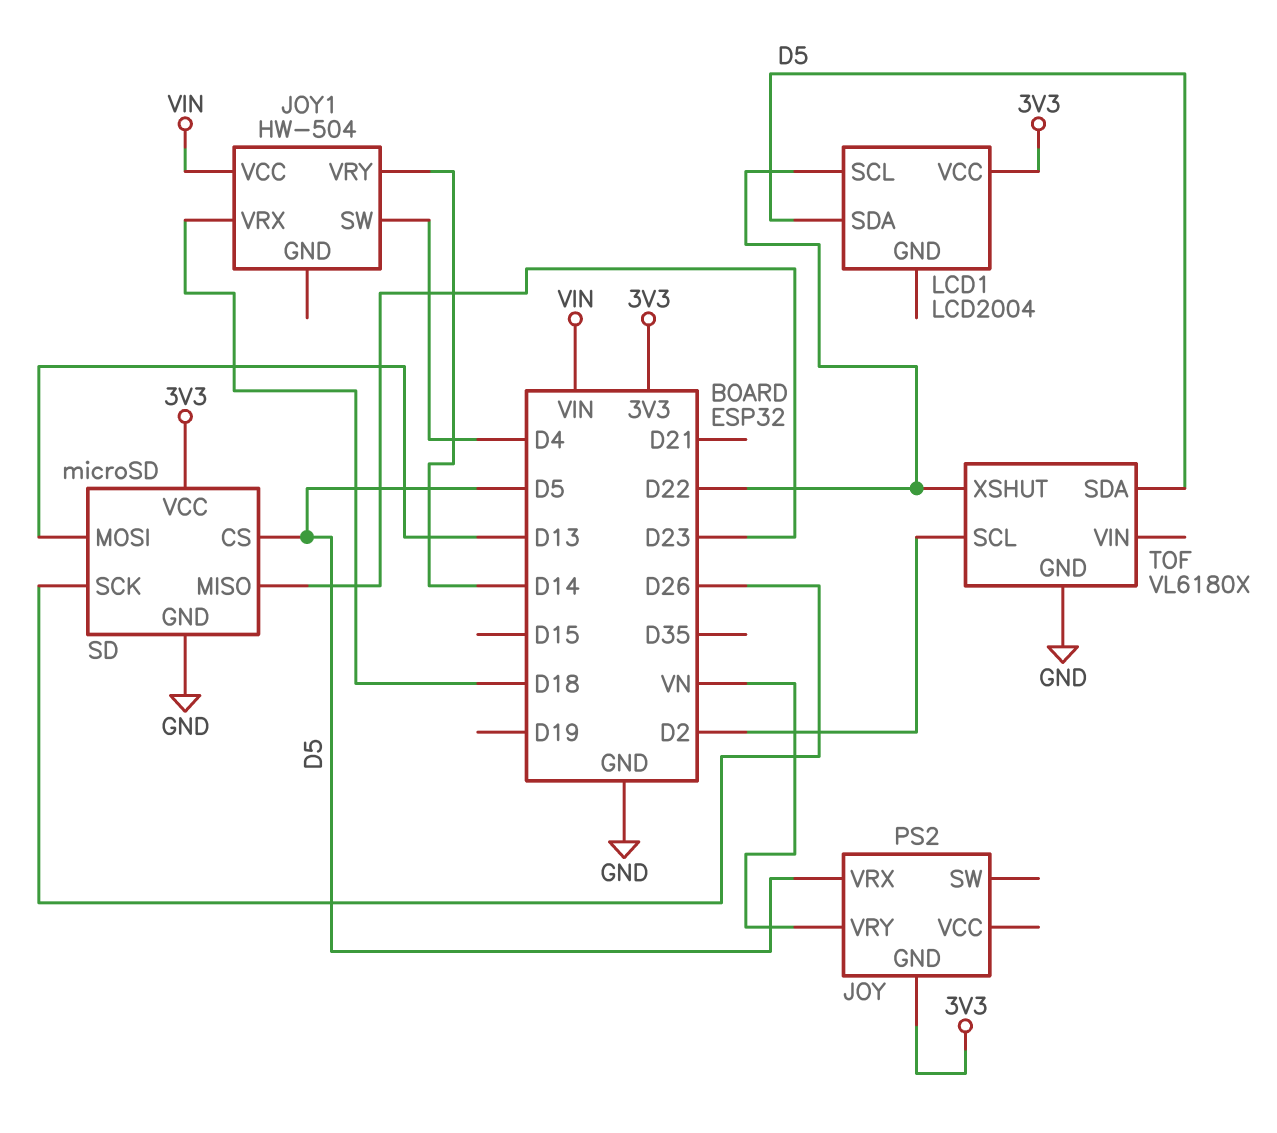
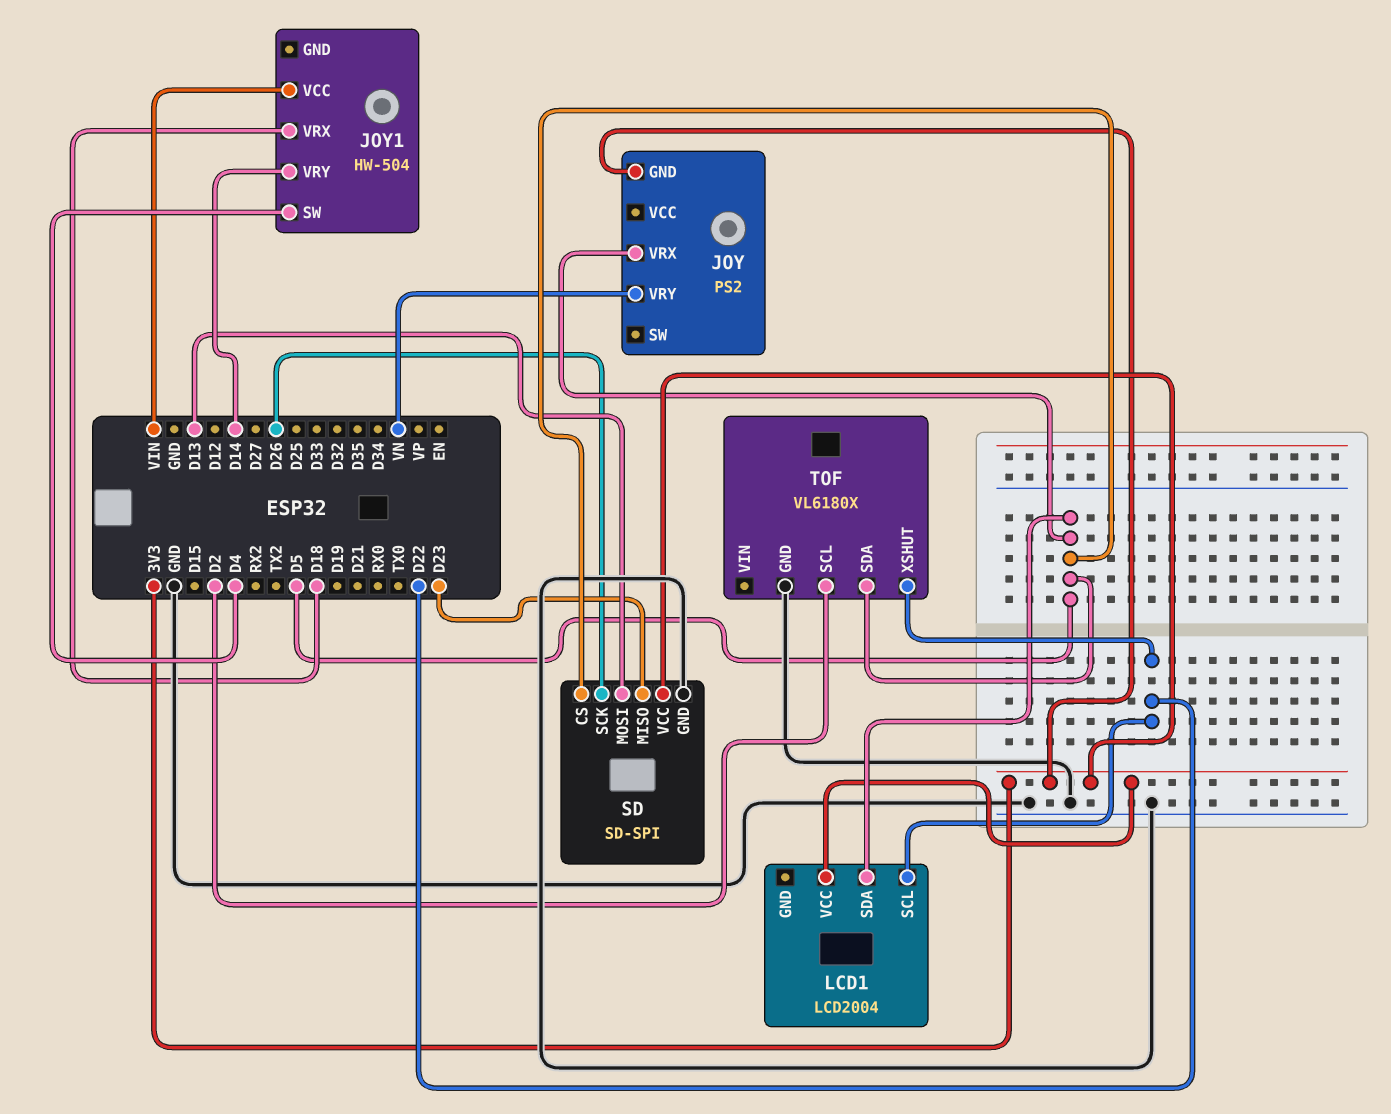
SD: microSD -> SD-SPI

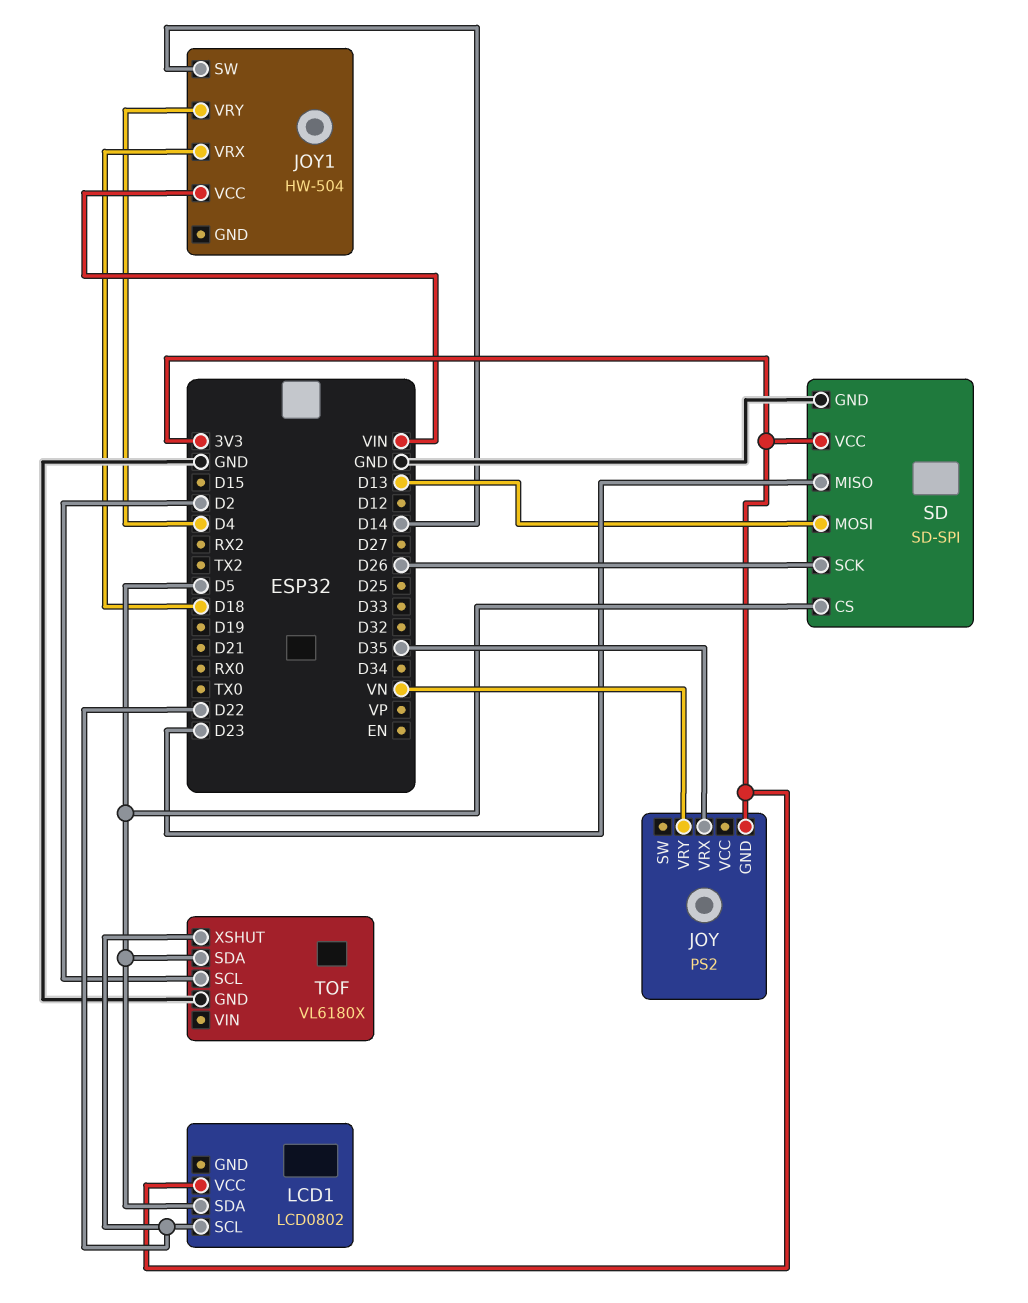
JOY pin VRX: D5 -> D35
JOY1 pin SW: D4 -> D14
JOY1 pin VRY: D14 -> D4
LCD1: LCD2004 -> LCD0802

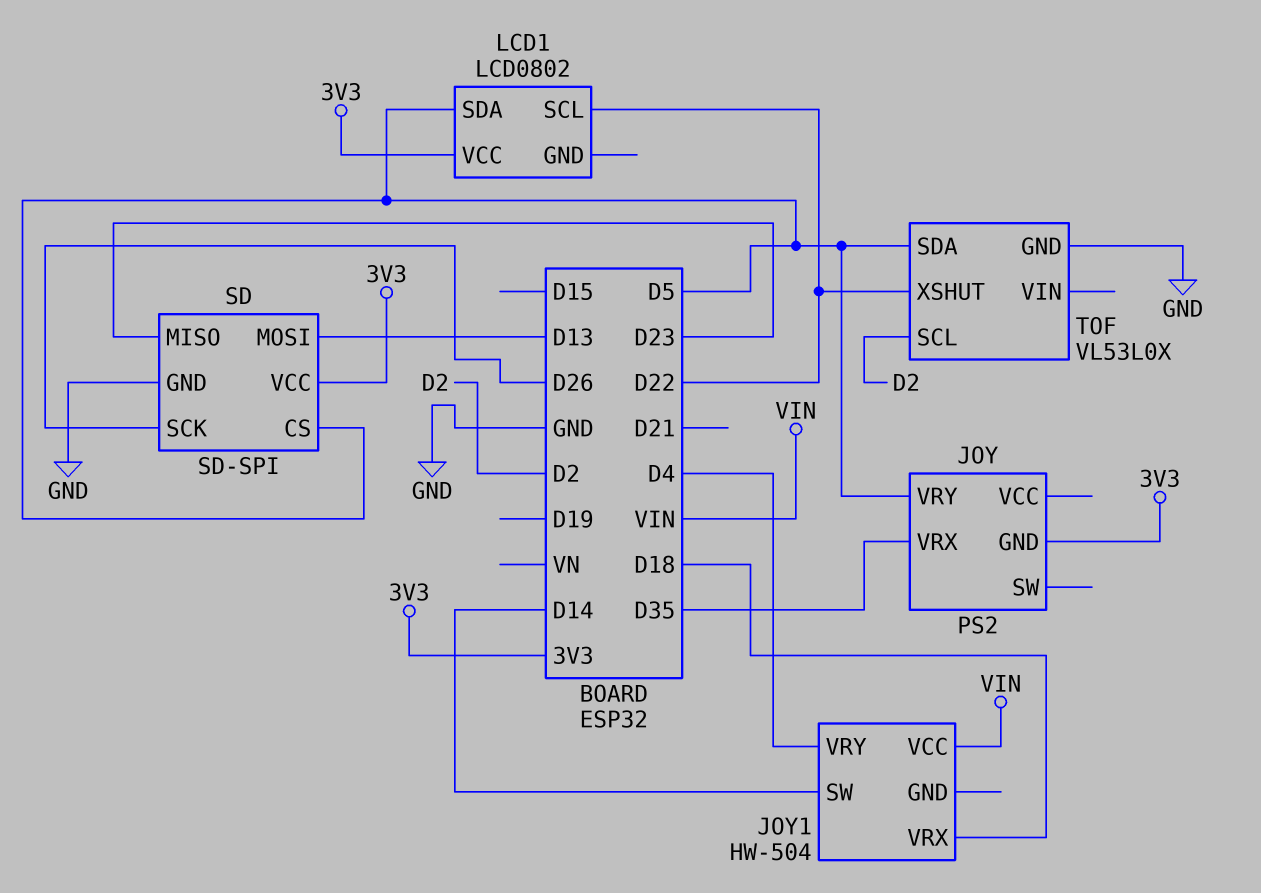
JOY pin VRY: VN -> D5
TOF: VL6180X -> VL53L0X

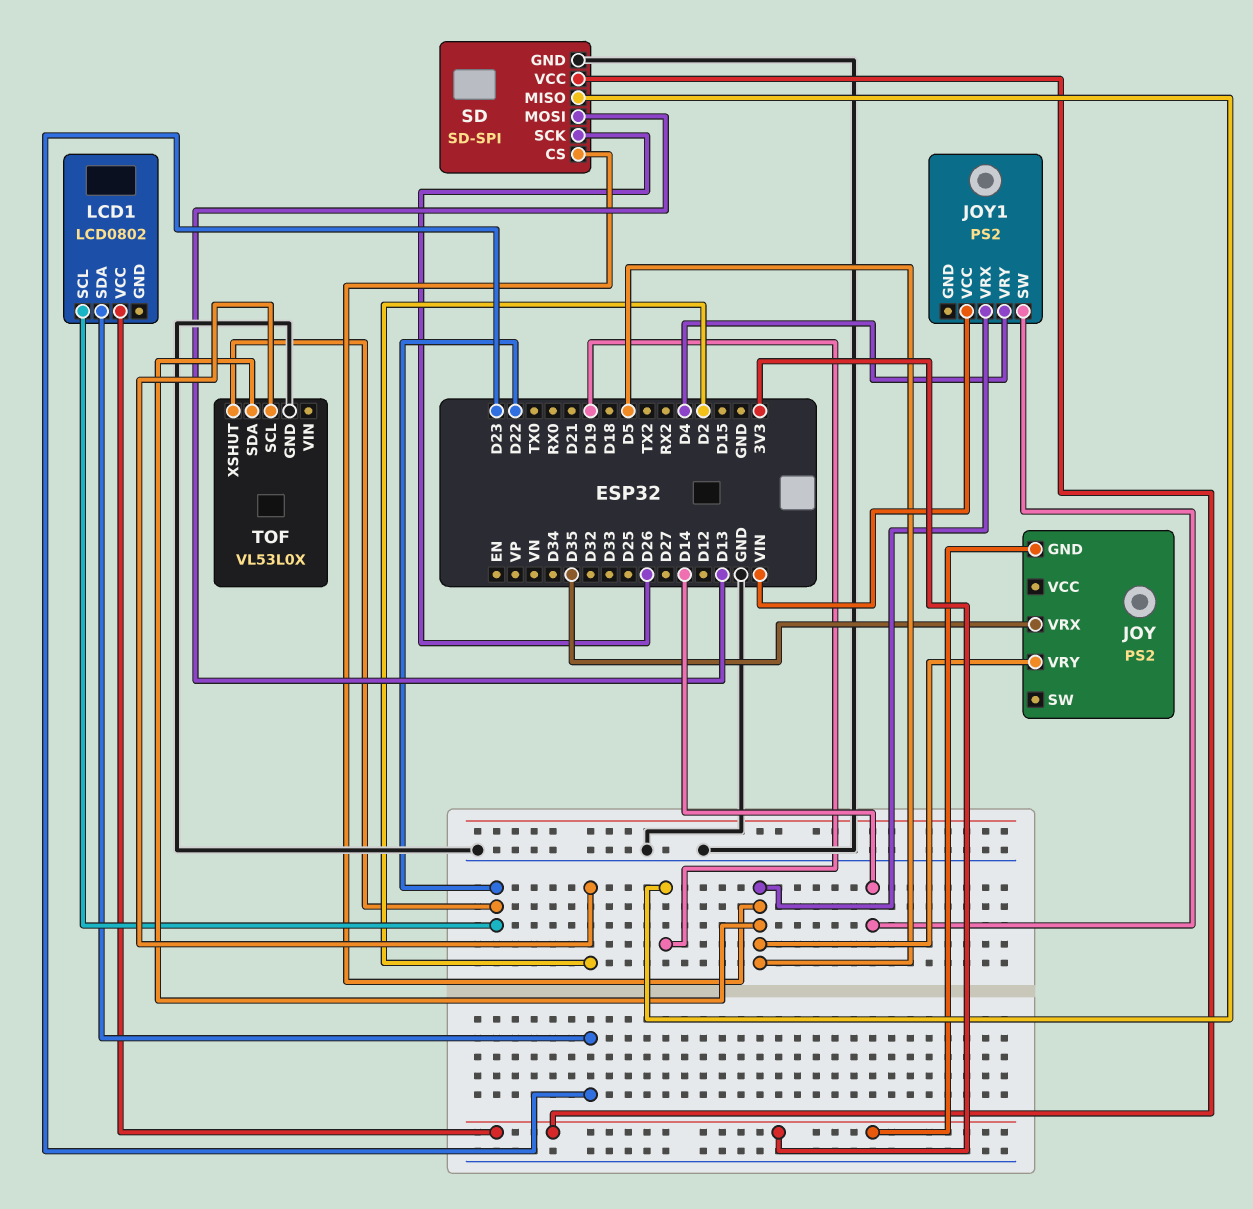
JOY1: HW-504 -> PS2
JOY1 pin VRX: D18 -> D5
LCD1 pin SDA: D5 -> D23
SD pin MISO: D23 -> D19

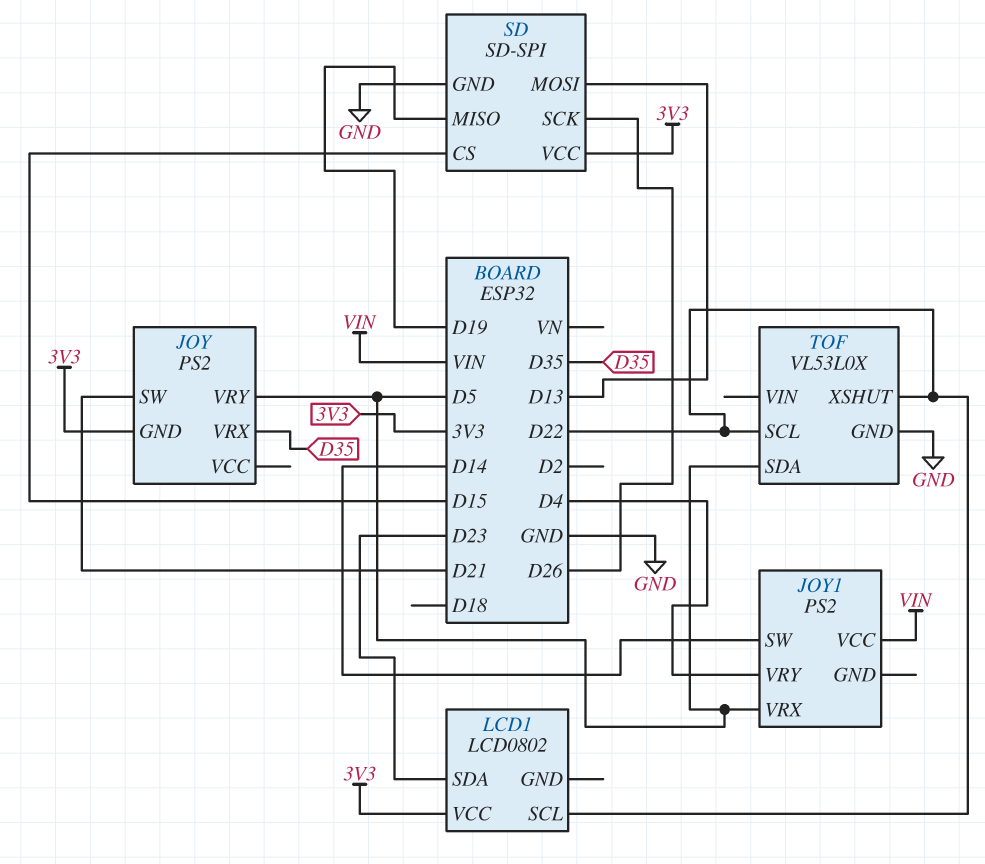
JOY pin SW: none -> D21
SD pin CS: D5 -> D15
TOF pin SCL: D2 -> D22

